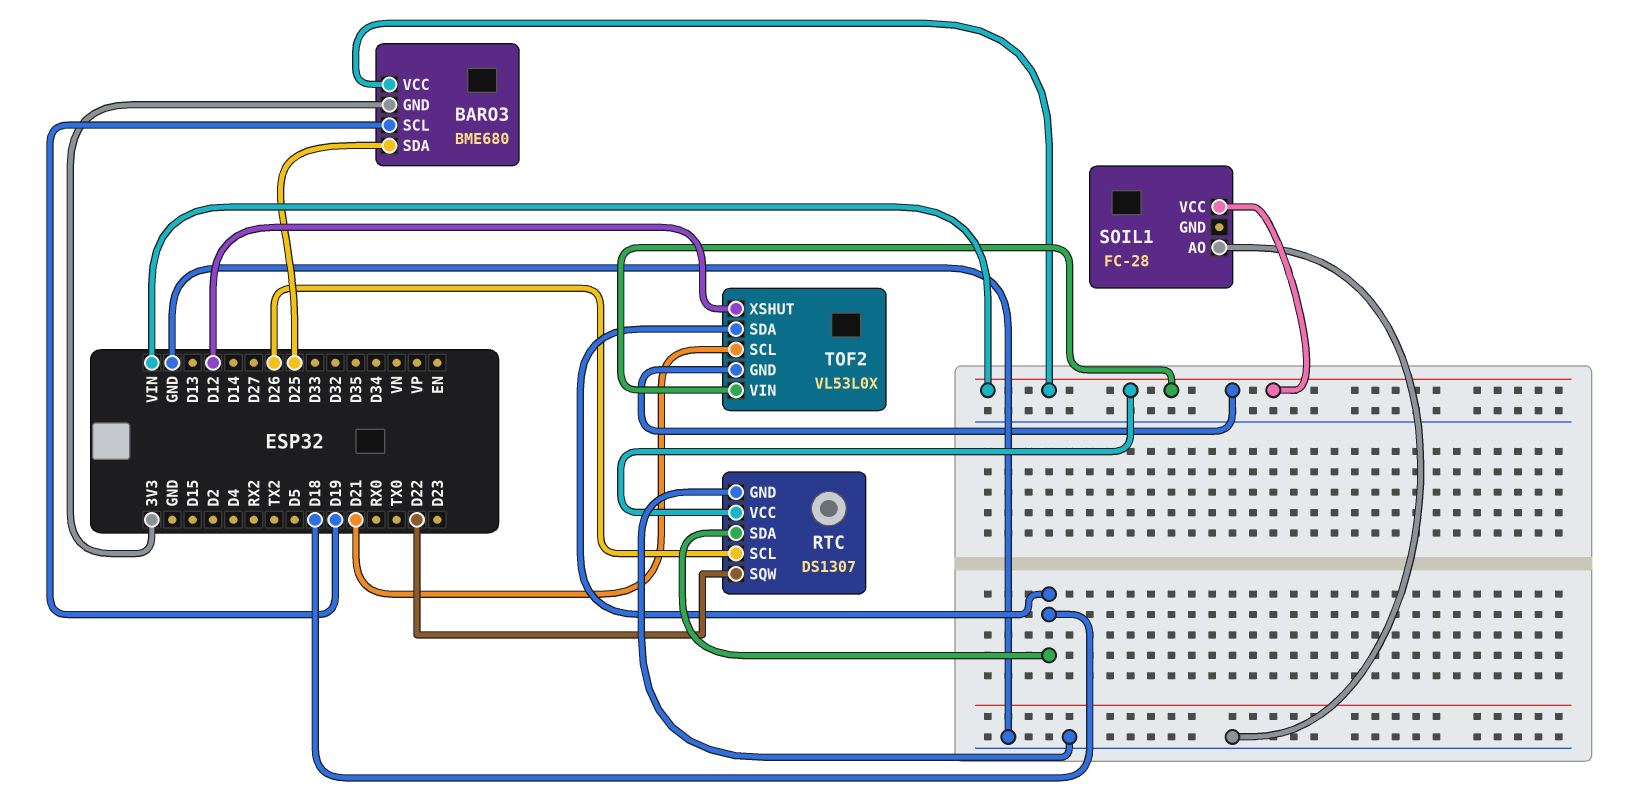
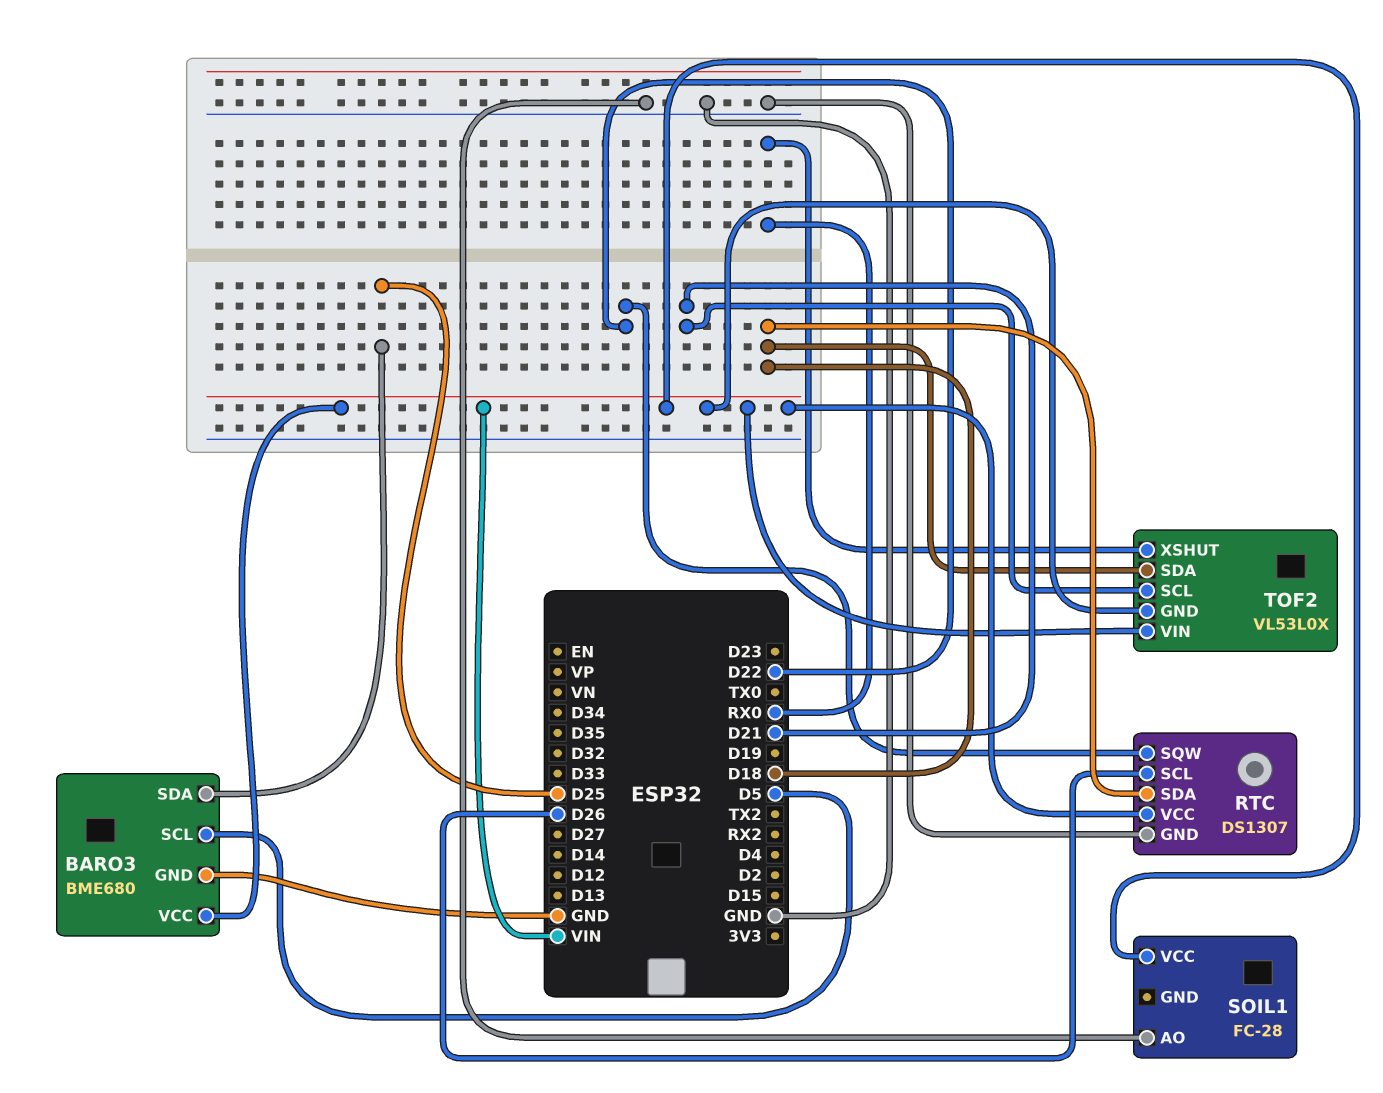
BARO3 pin GND: 3V3 -> GND
BARO3 pin SCL: D19 -> D5
TOF2 pin XSHUT: D12 -> RX0

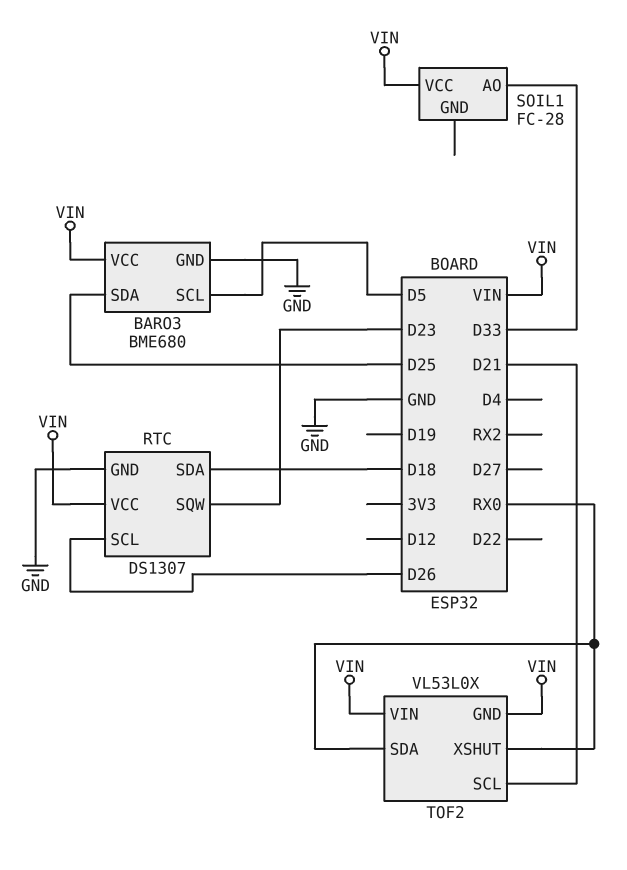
RTC pin SQW: D22 -> D23
SOIL1 pin AO: GND -> D33
TOF2 pin SDA: D18 -> RX0

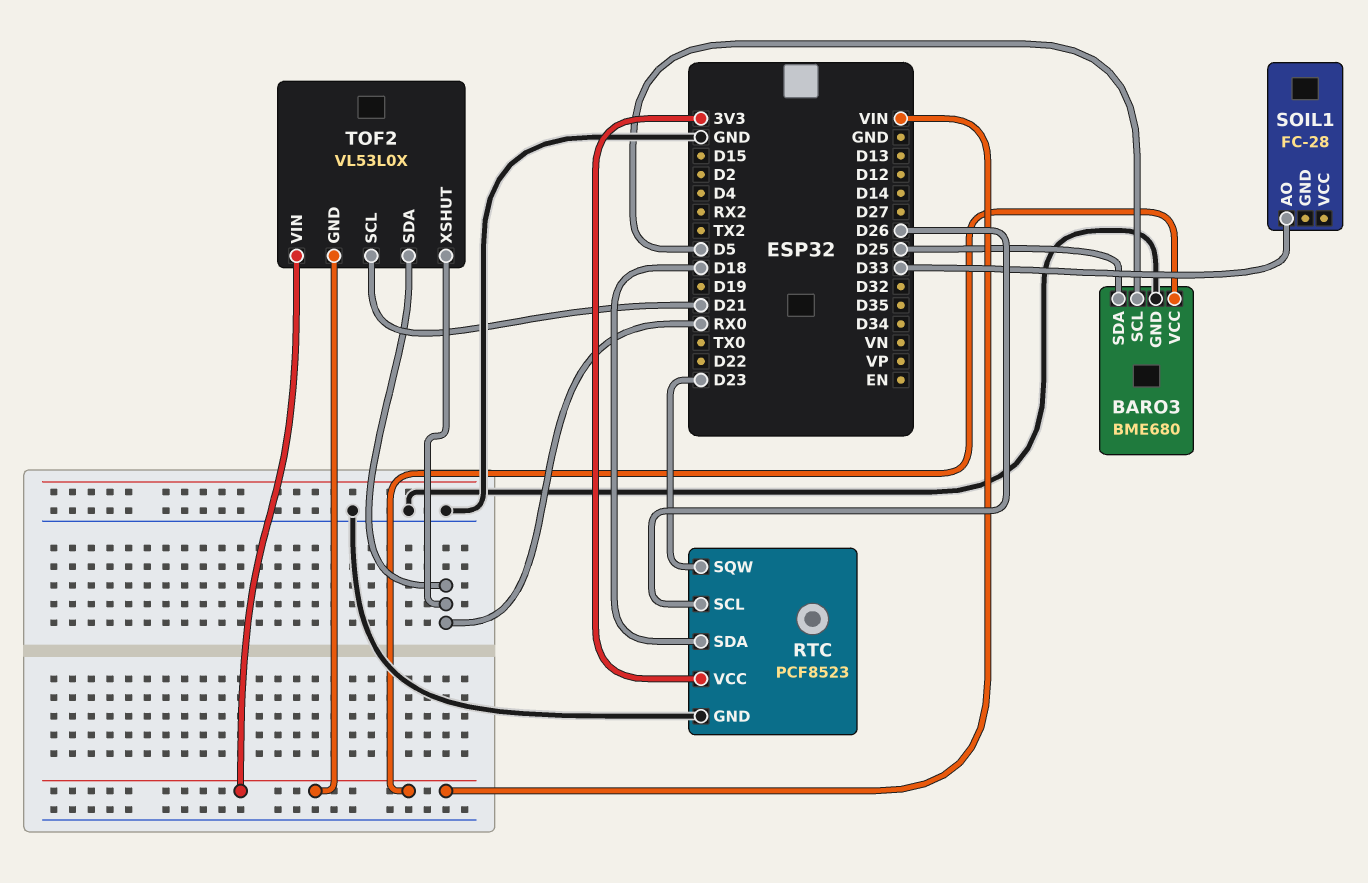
RTC: DS1307 -> PCF8523
RTC pin VCC: VIN -> 3V3
SOIL1 pin VCC: VIN -> none

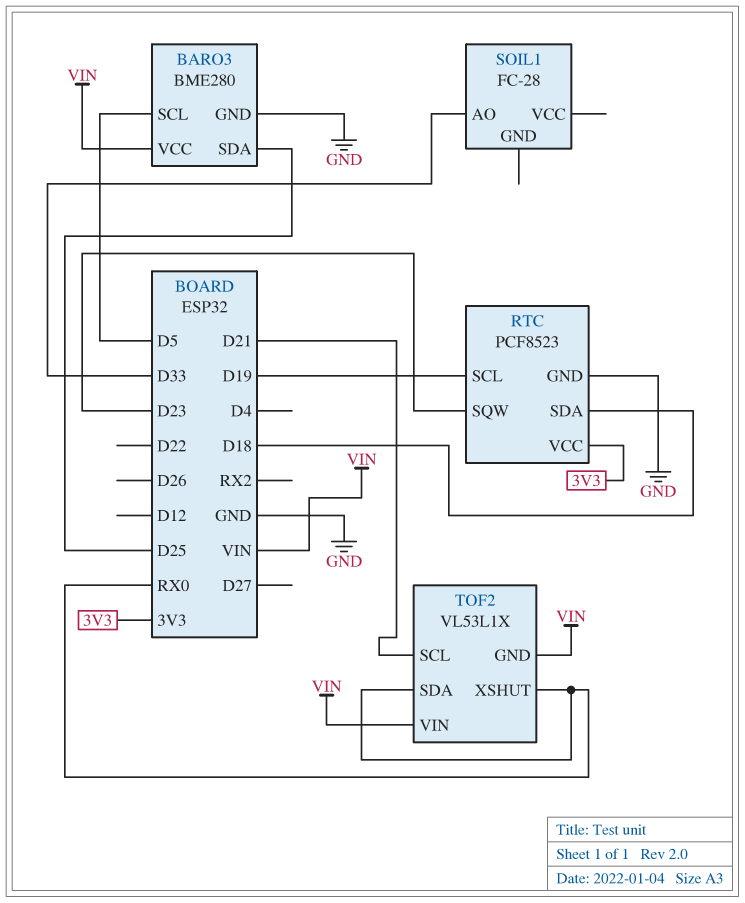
BARO3: BME680 -> BME280
RTC pin SCL: D26 -> D19
TOF2: VL53L0X -> VL53L1X

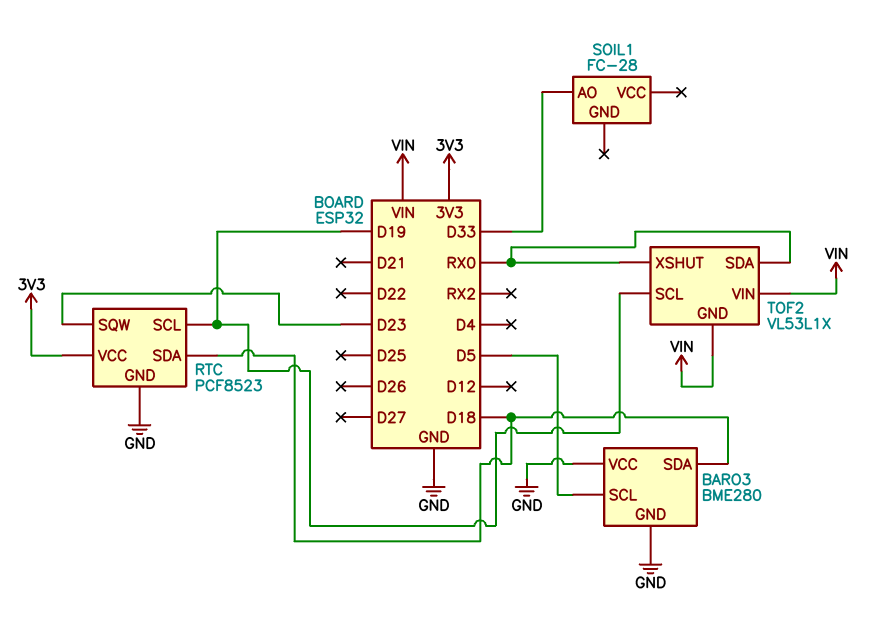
BARO3 pin SDA: D25 -> D18
BARO3 pin VCC: VIN -> GND
TOF2 pin SCL: D21 -> D19

